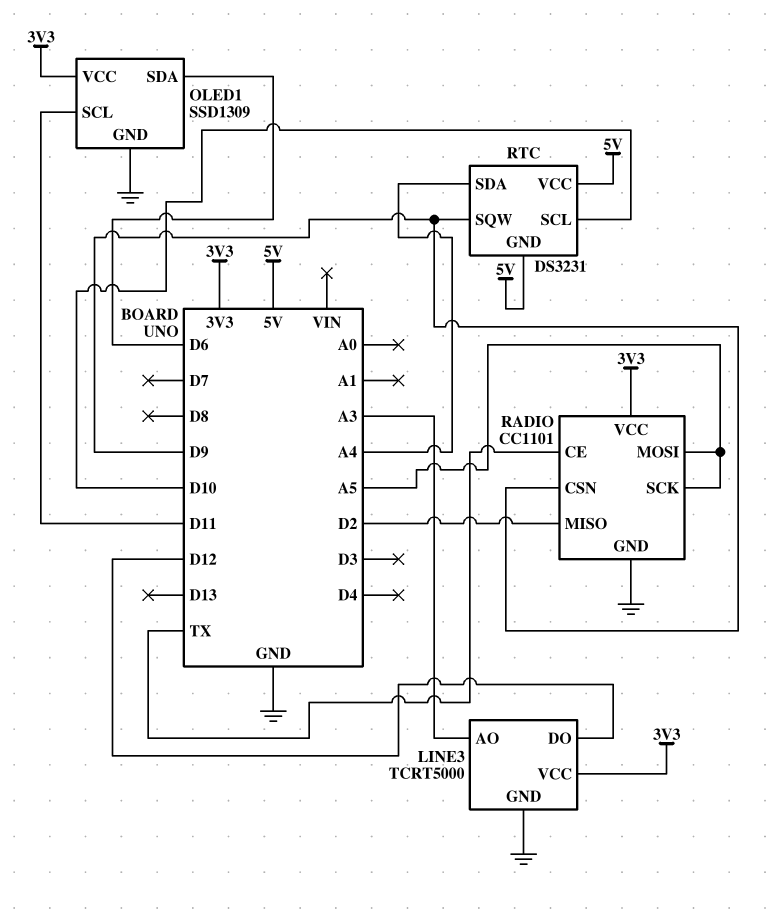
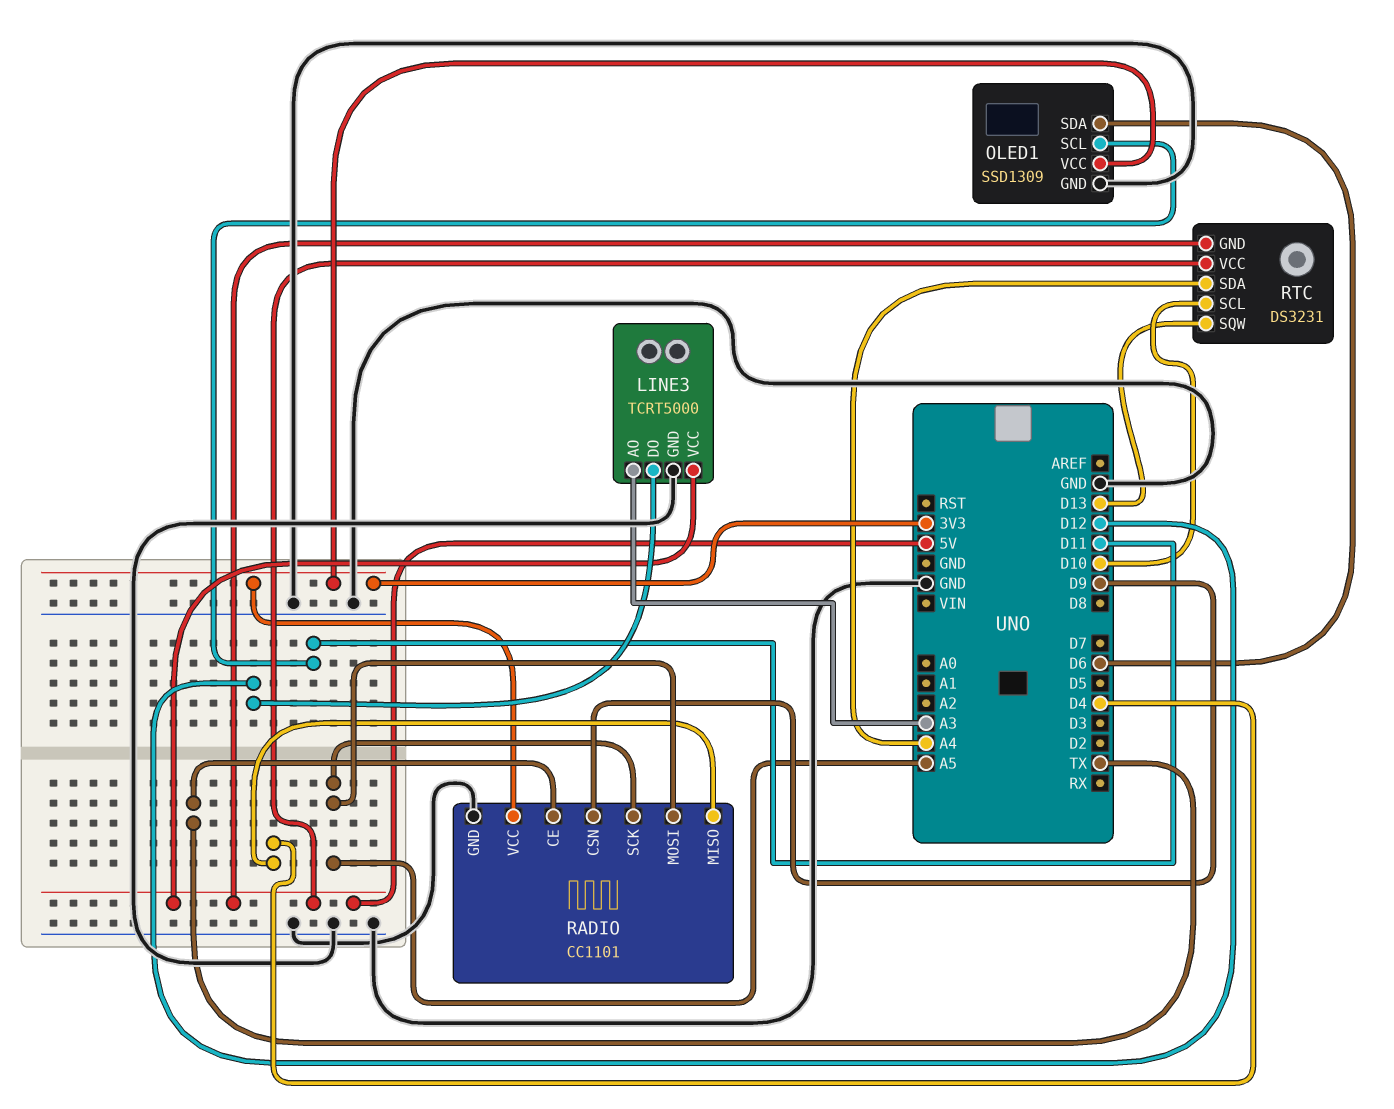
LINE3 pin VCC: 3V3 -> 5V
RADIO pin MISO: D2 -> D4
RTC pin SQW: D9 -> D13

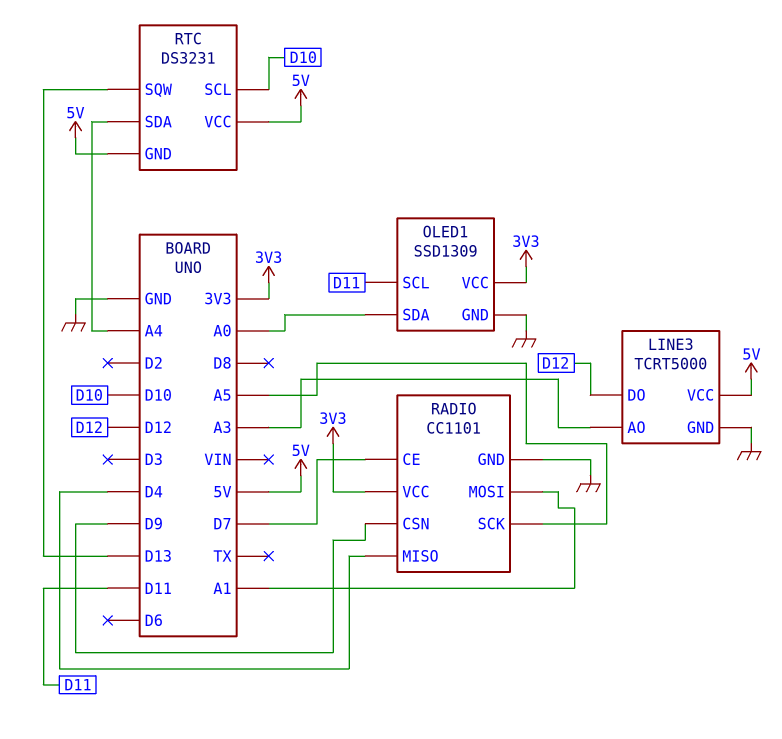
OLED1 pin SDA: D6 -> A0
RADIO pin CE: TX -> D7
RADIO pin MOSI: A5 -> A1

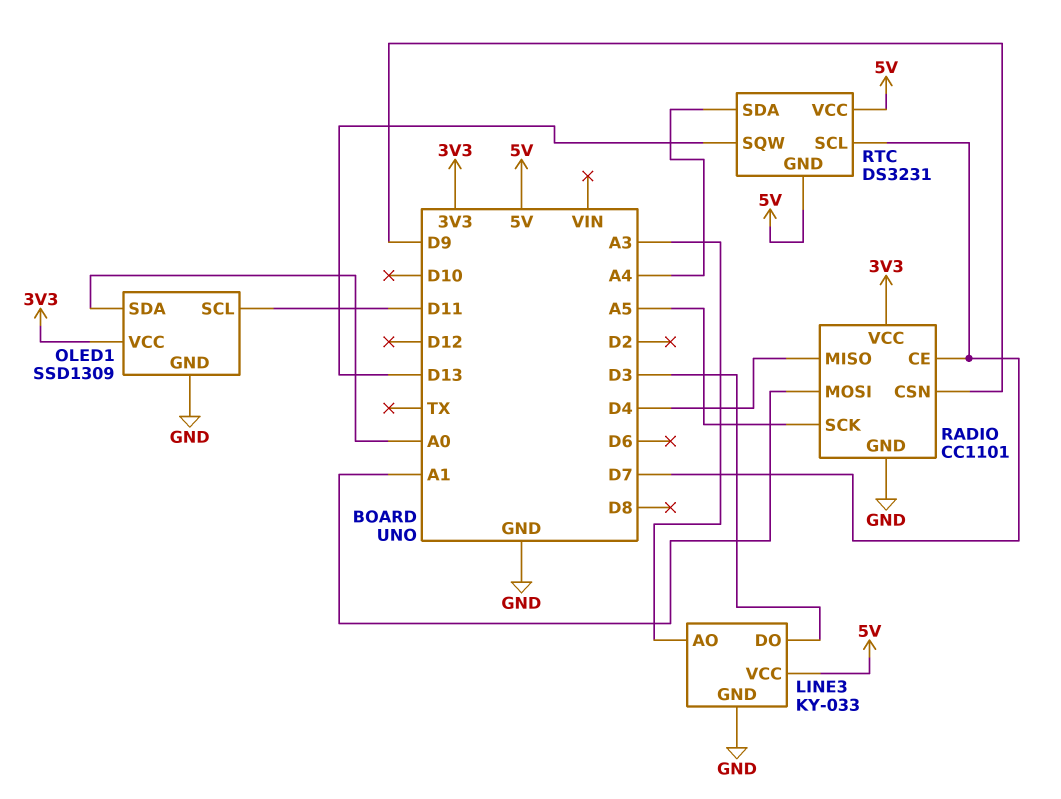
LINE3: TCRT5000 -> KY-033
LINE3 pin DO: D12 -> D3
RTC pin SCL: D10 -> D7

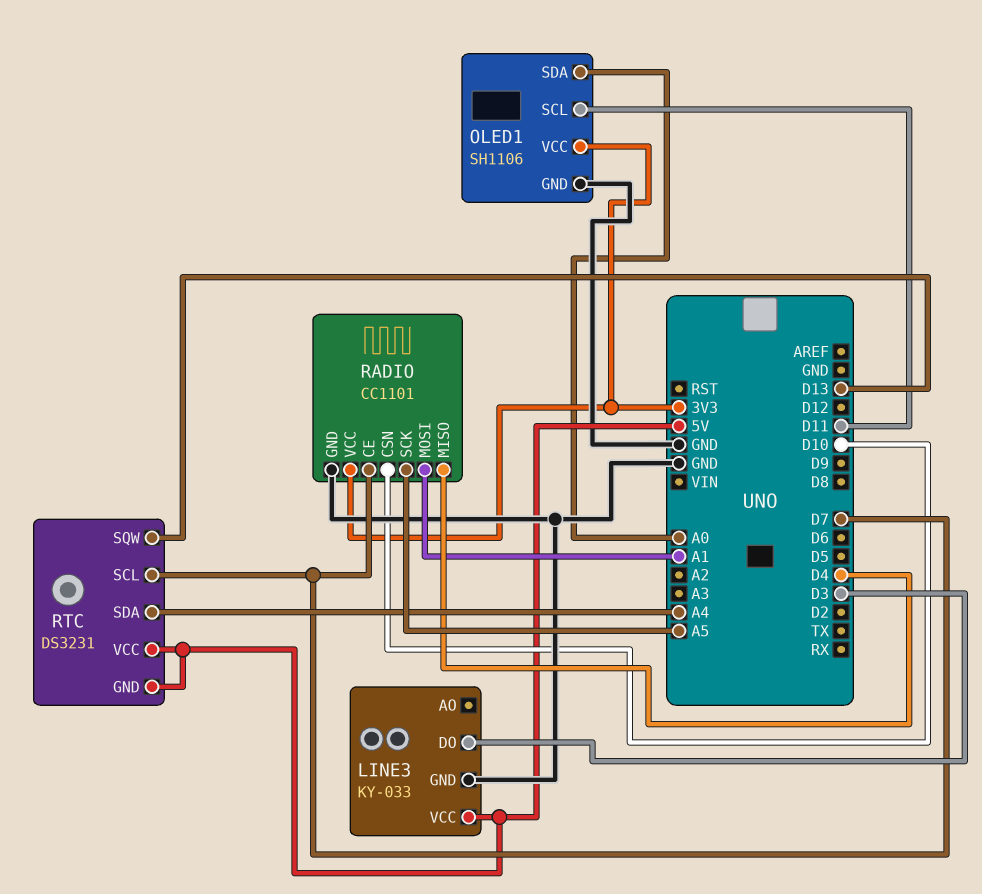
LINE3 pin AO: A3 -> none
OLED1: SSD1309 -> SH1106
RADIO pin CSN: D9 -> D10

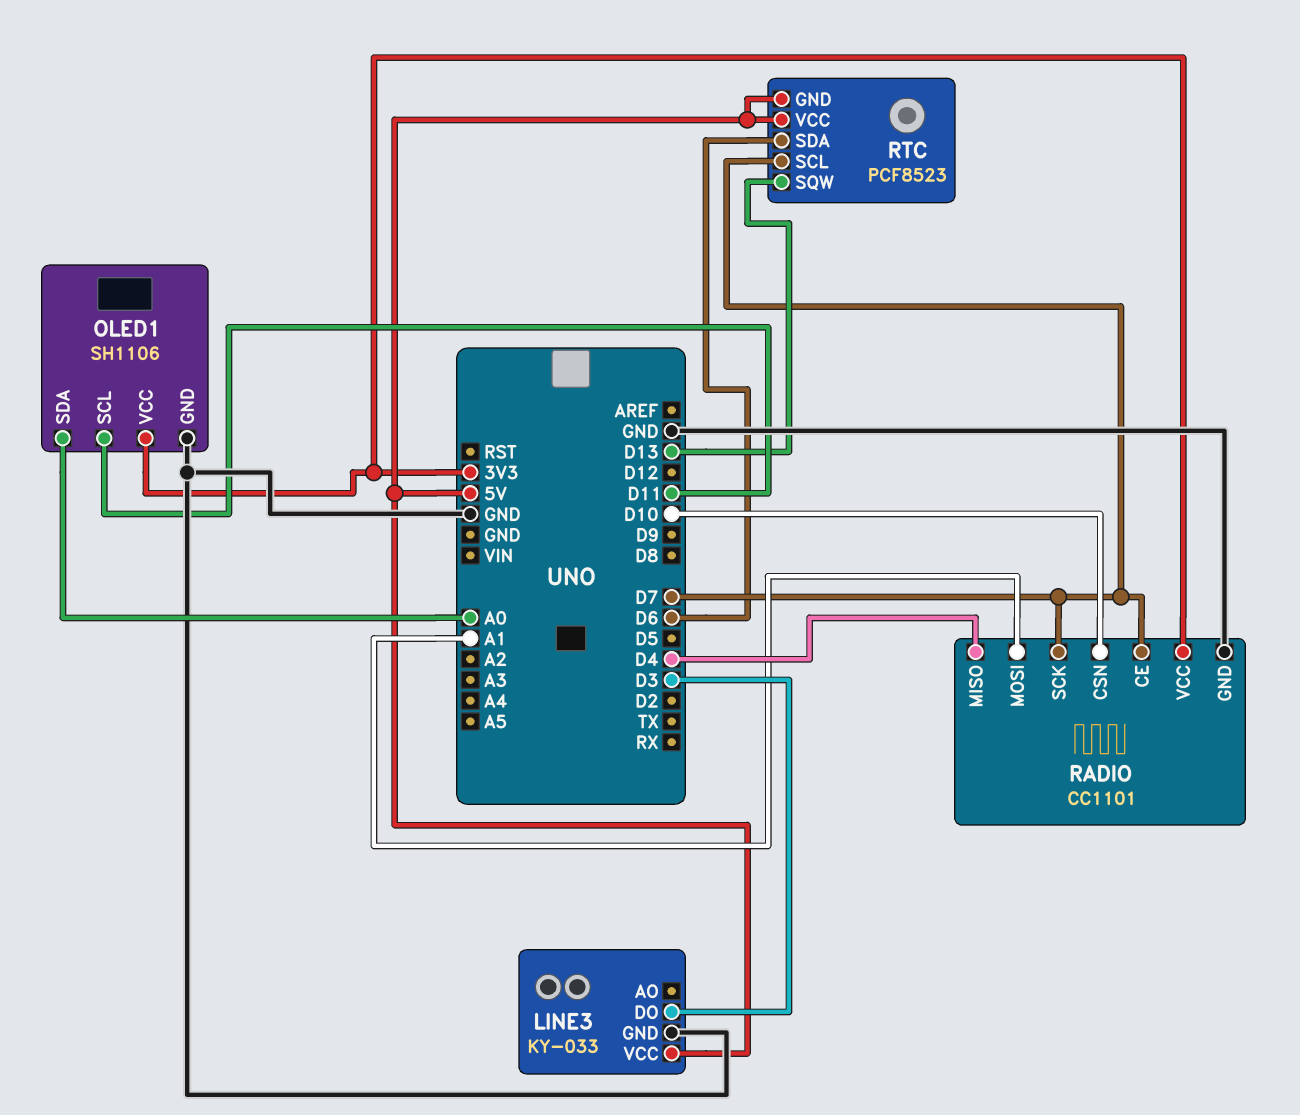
RADIO pin SCK: A5 -> D7
RTC: DS3231 -> PCF8523
RTC pin SDA: A4 -> D6

